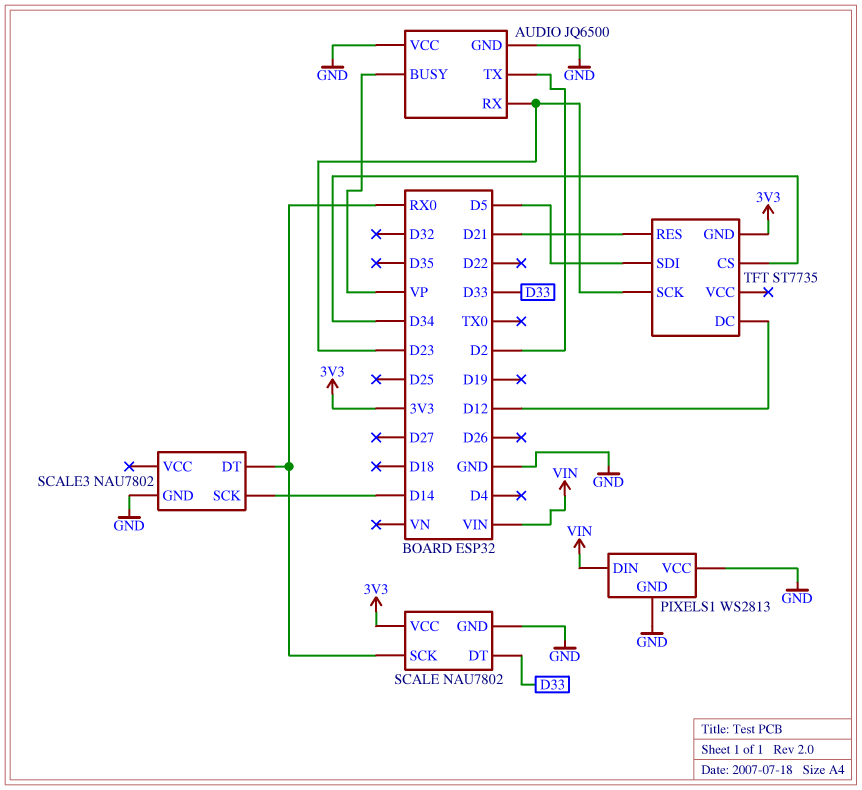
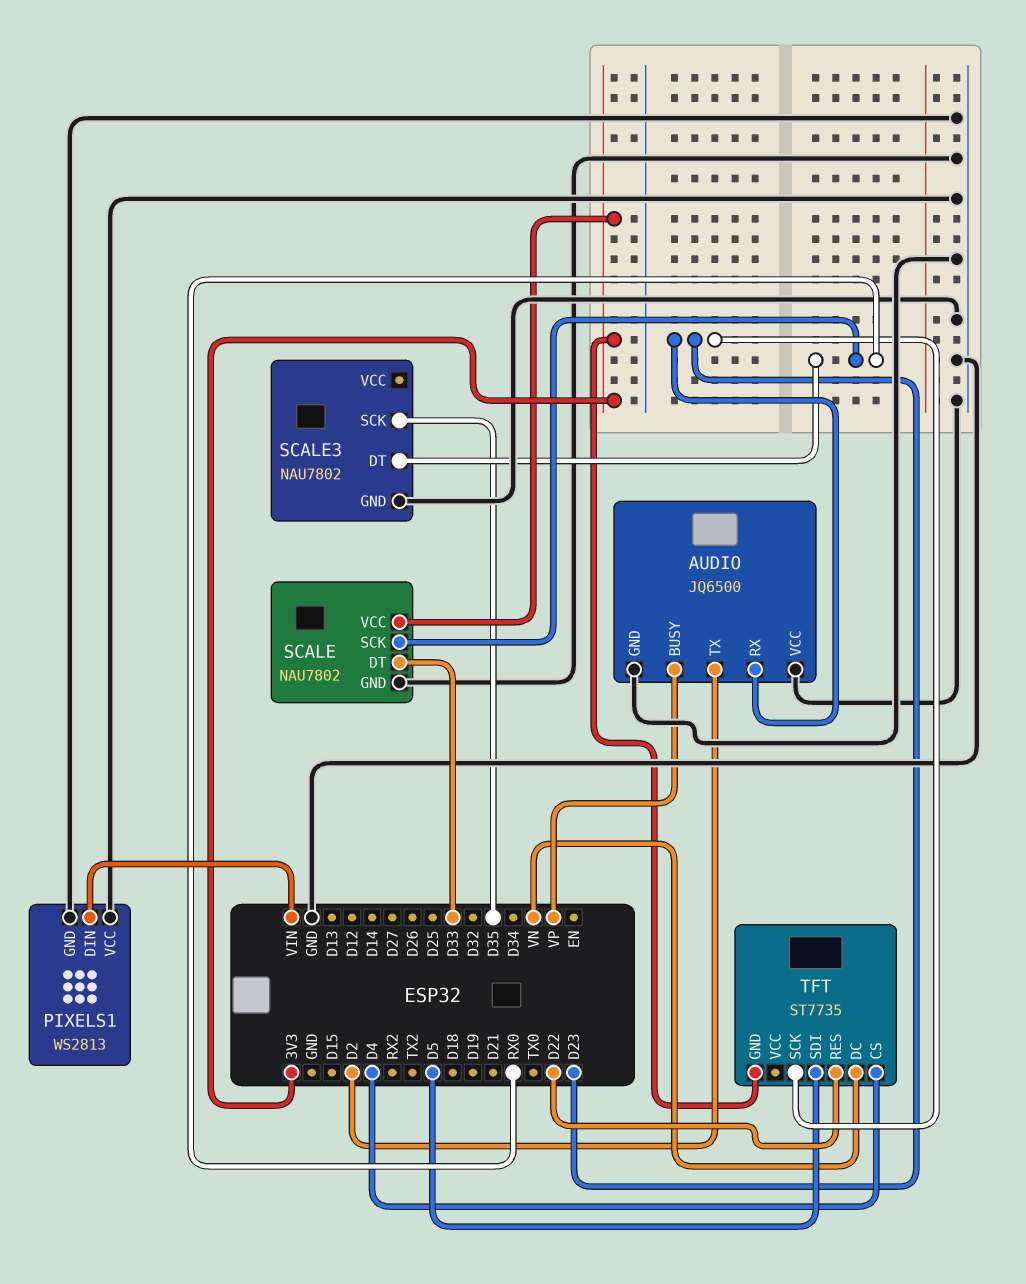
SCALE3 pin SCK: D14 -> D35
TFT pin CS: D34 -> D4
TFT pin DC: D12 -> VN
TFT pin RES: D21 -> D22

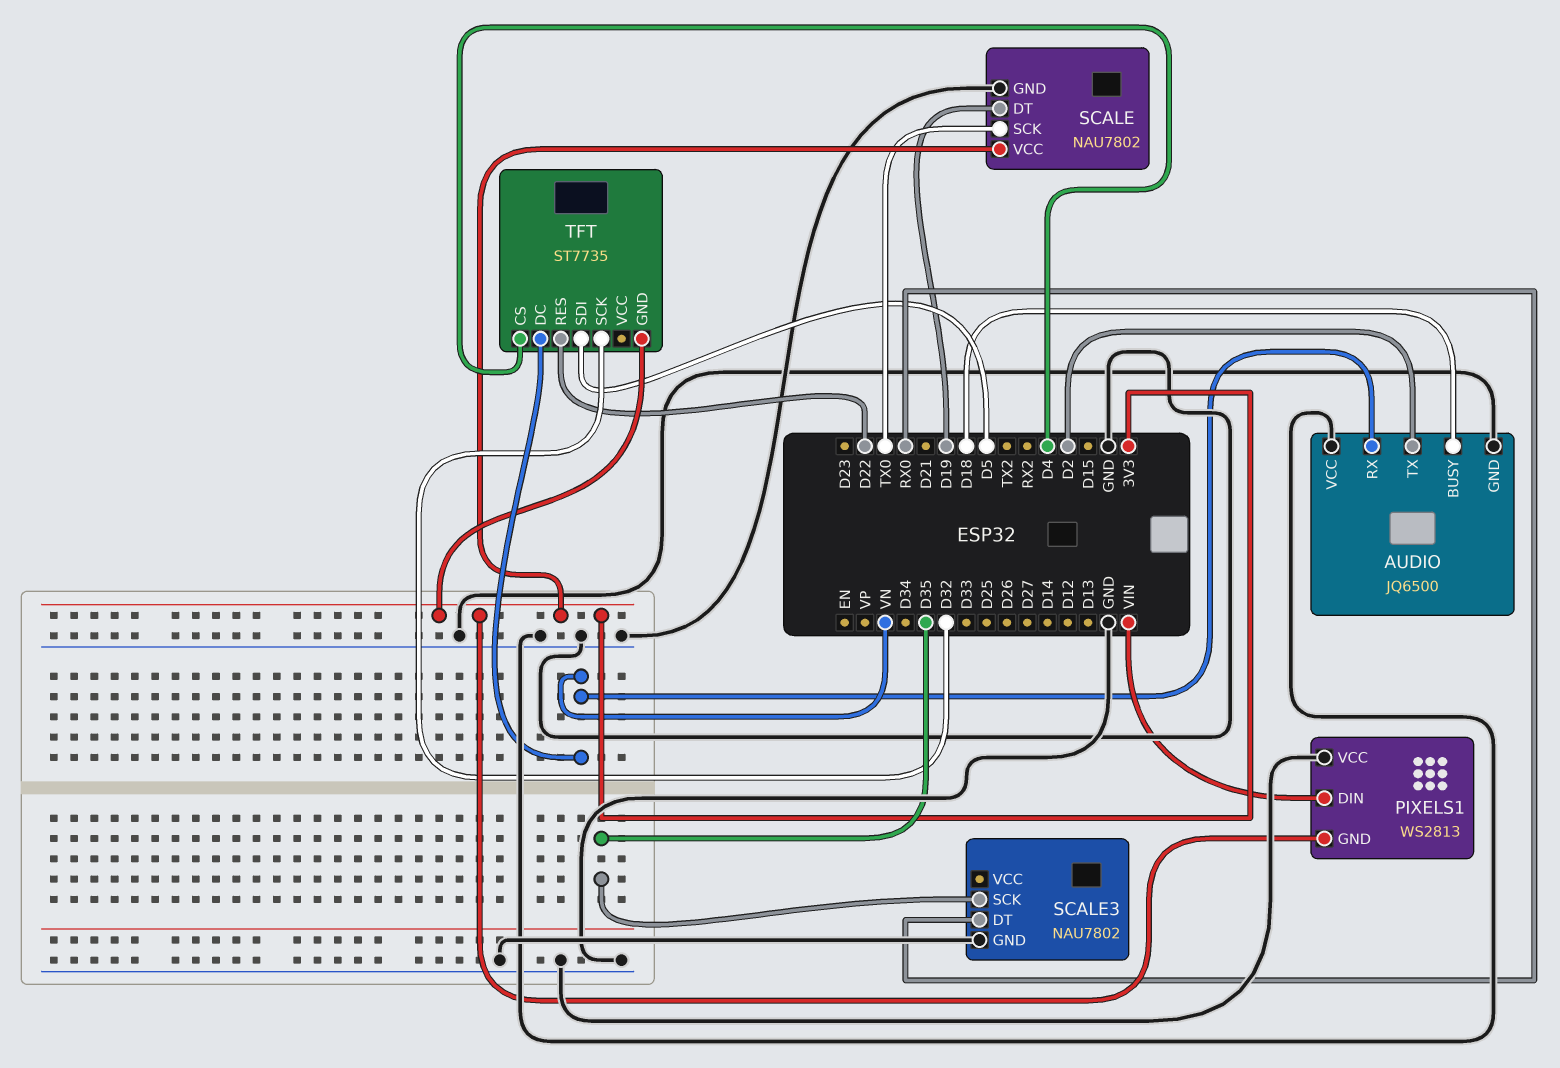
AUDIO pin BUSY: VP -> D18
AUDIO pin RX: D23 -> VN
PIXELS1 pin GND: GND -> 3V3
SCALE pin DT: D33 -> D19
SCALE pin SCK: RX0 -> TX0
TFT pin SCK: D23 -> D32

